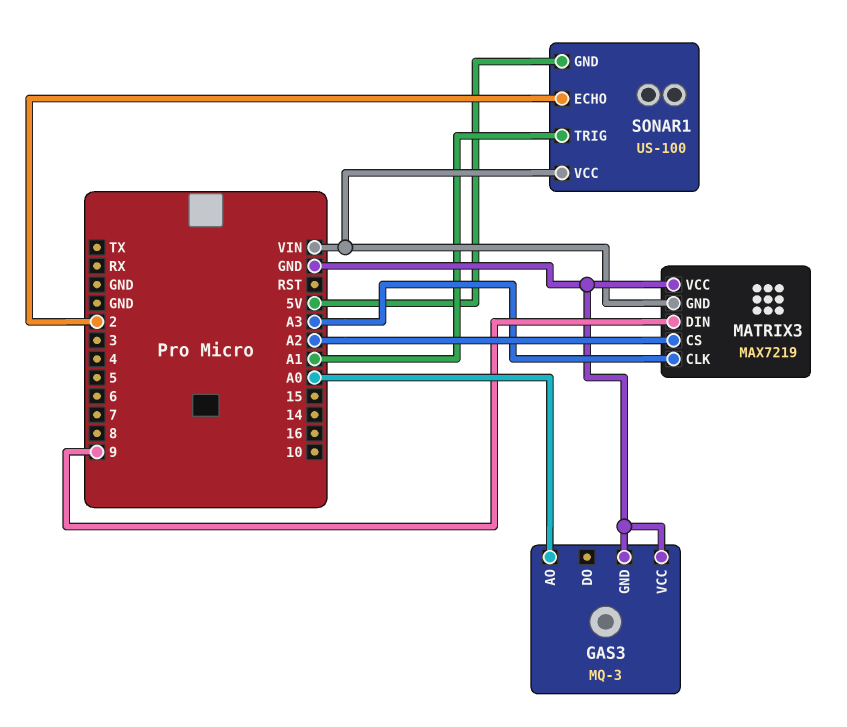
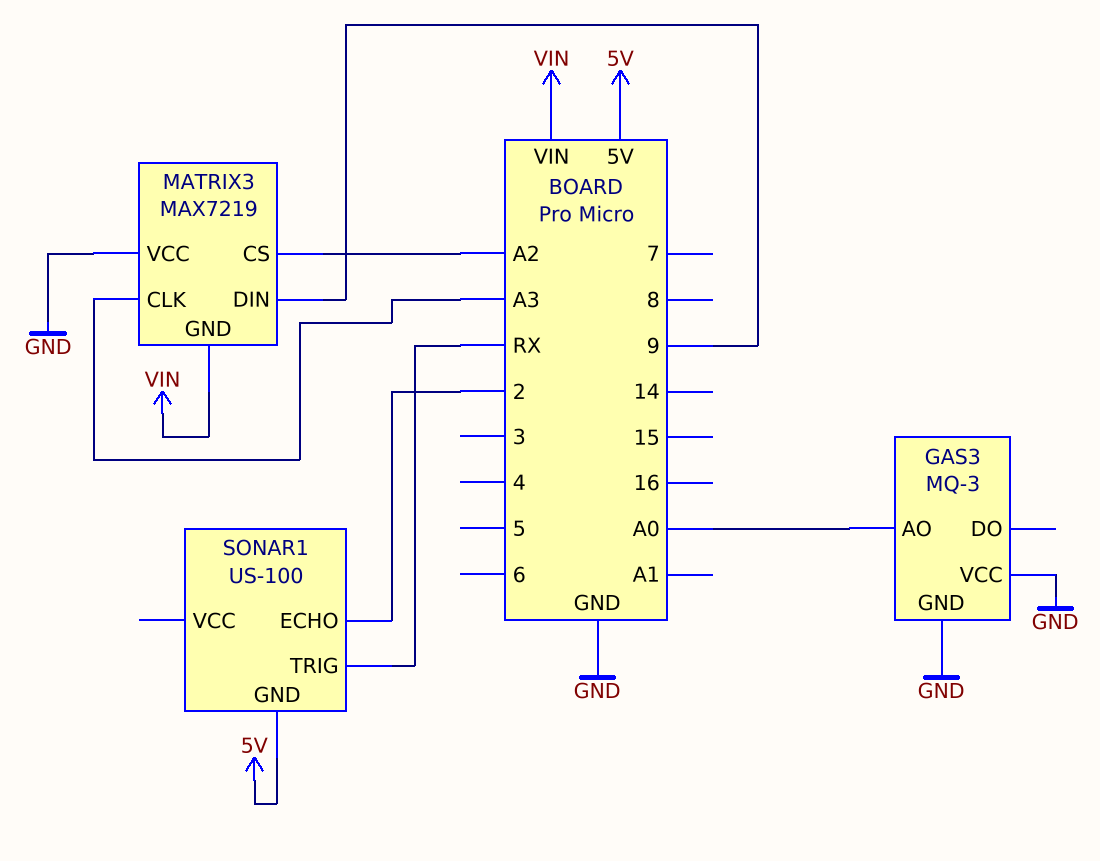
SONAR1 pin TRIG: A1 -> RX
SONAR1 pin VCC: VIN -> none

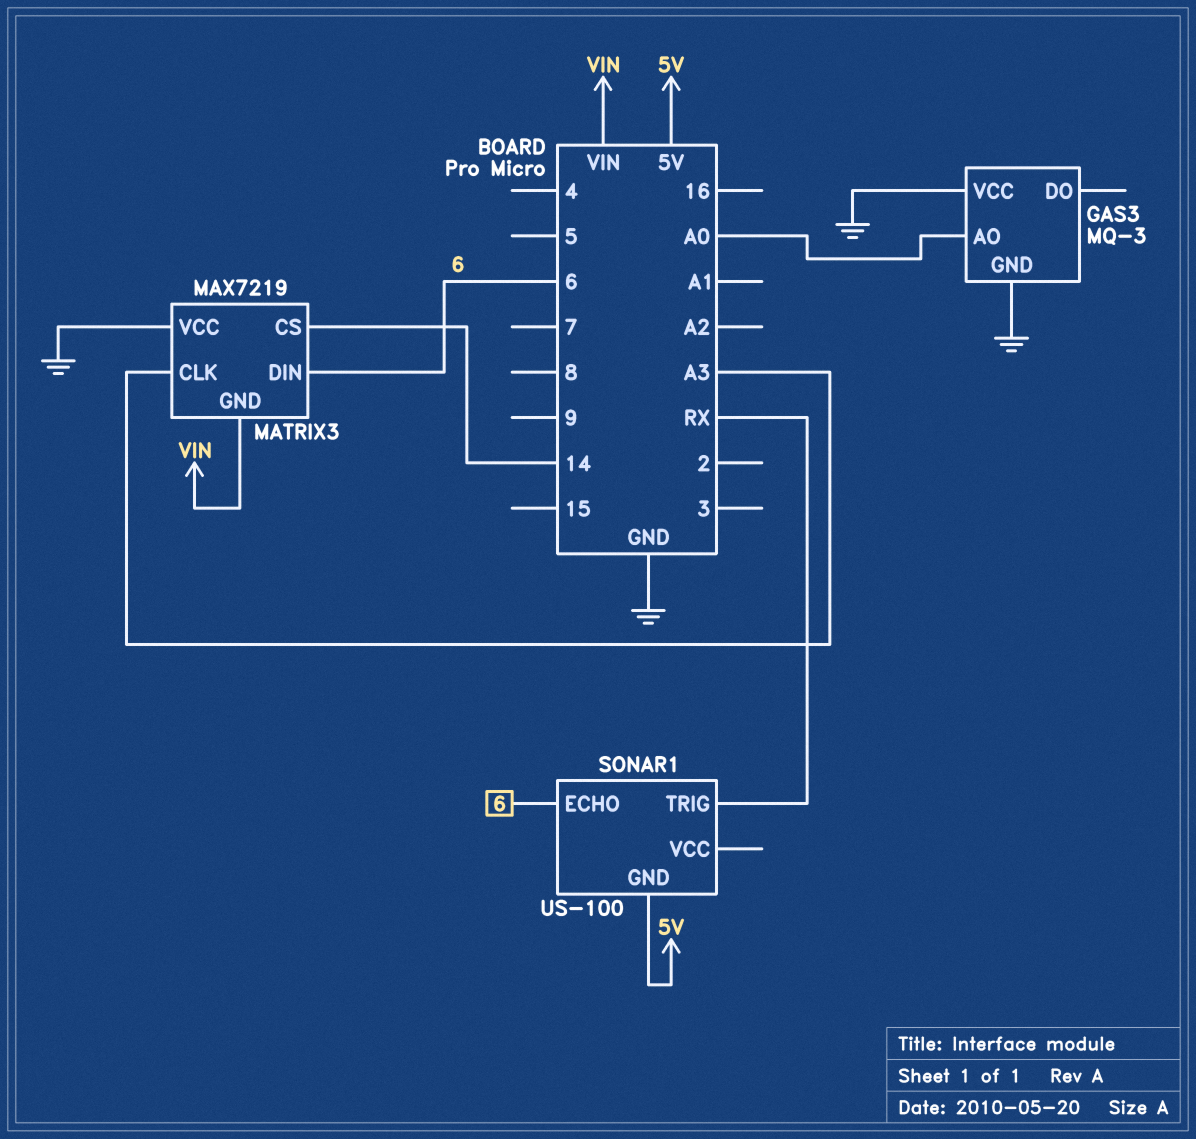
MATRIX3 pin CS: A2 -> 14
MATRIX3 pin DIN: 9 -> 6
SONAR1 pin ECHO: 2 -> 6

